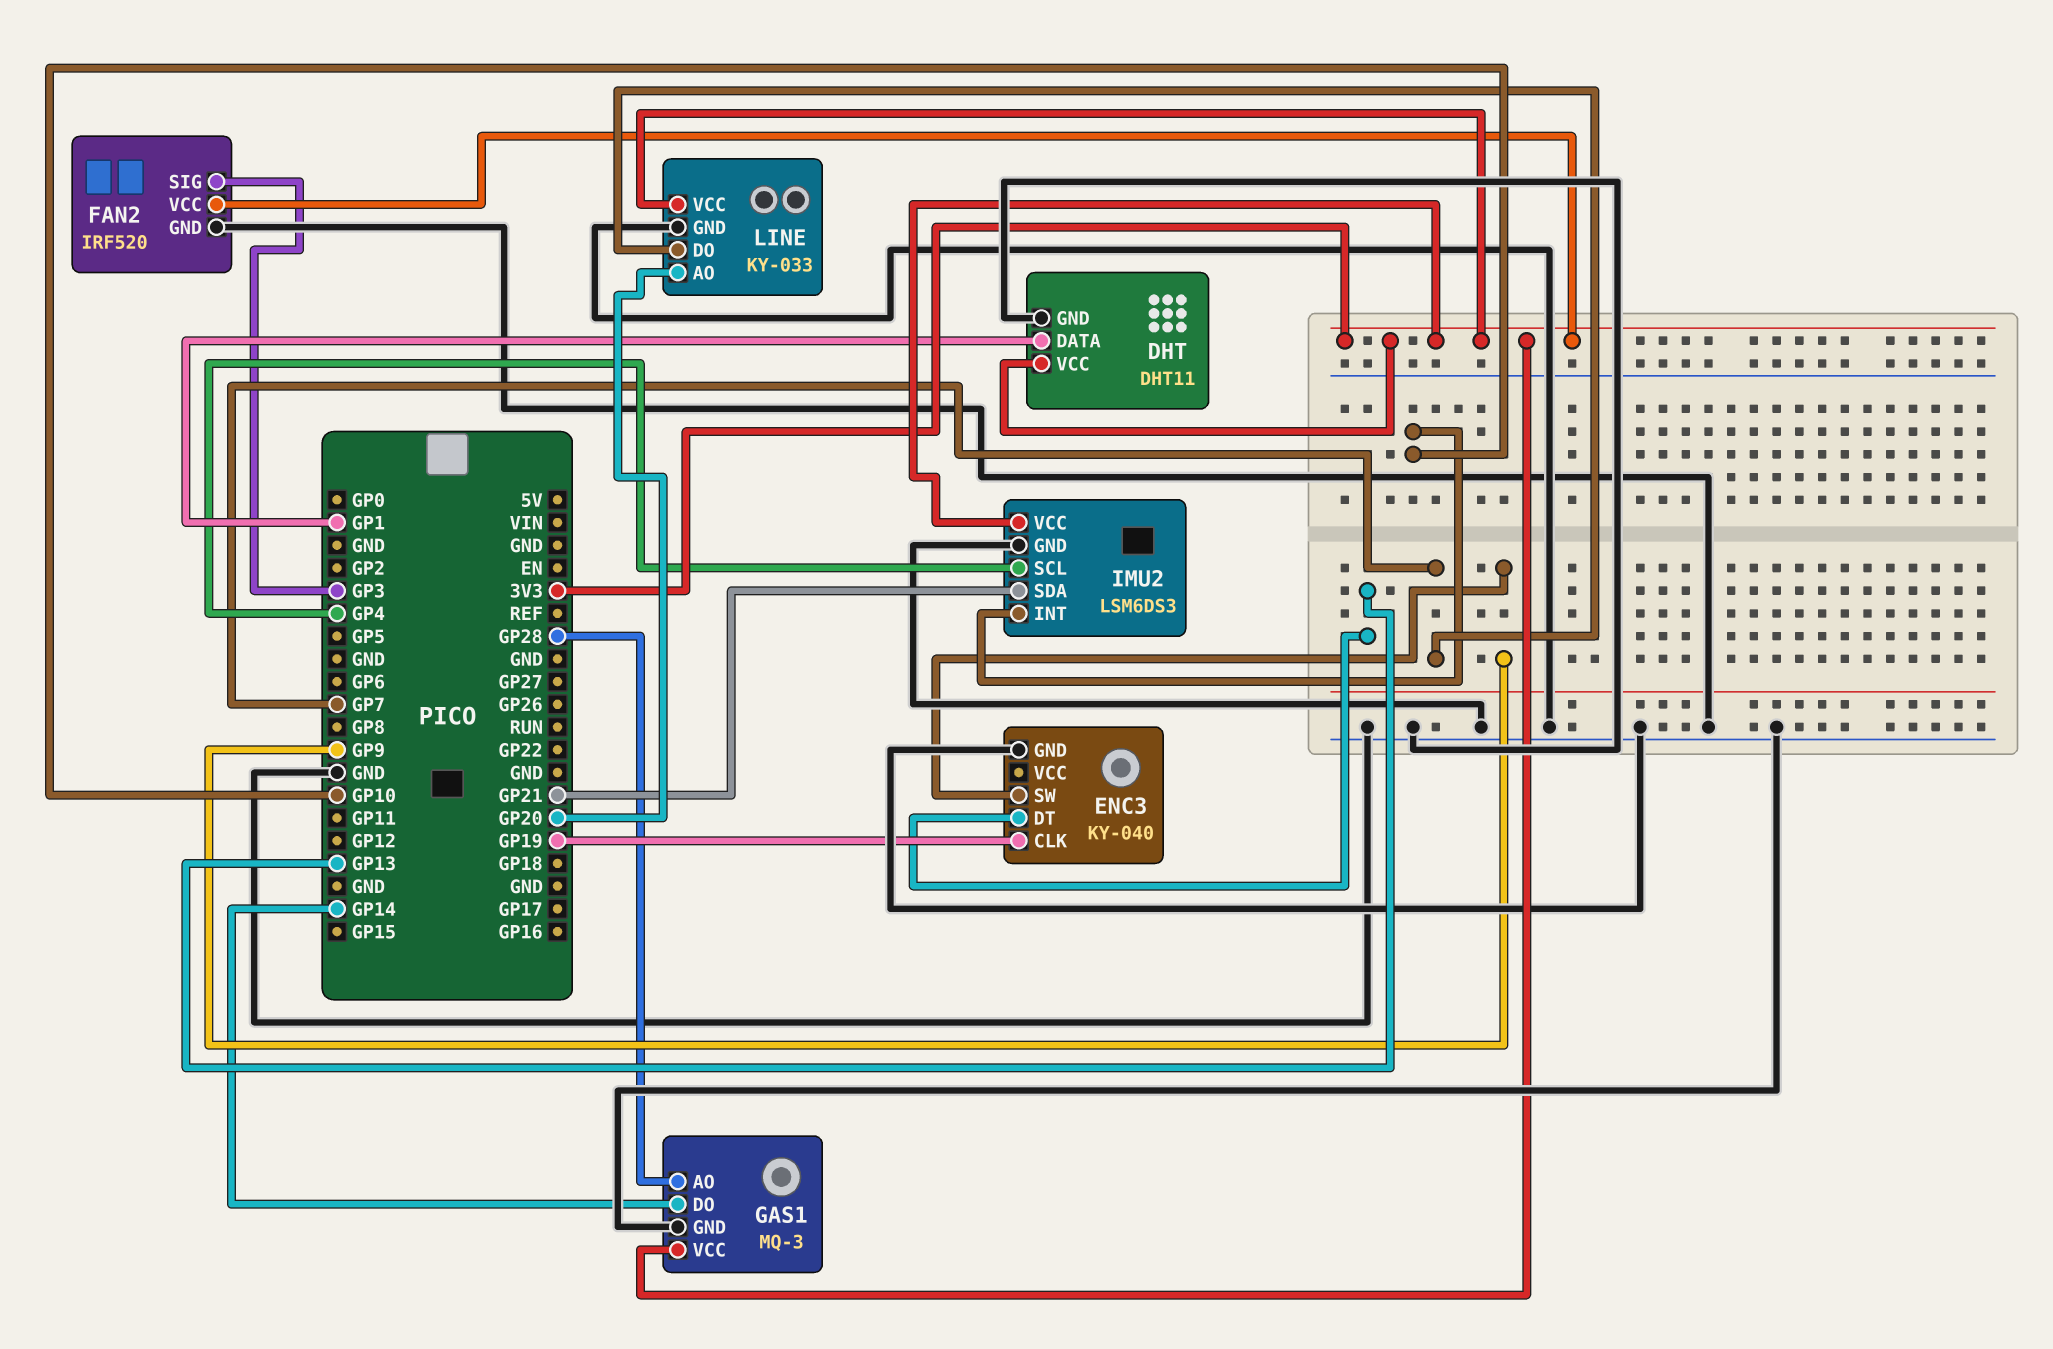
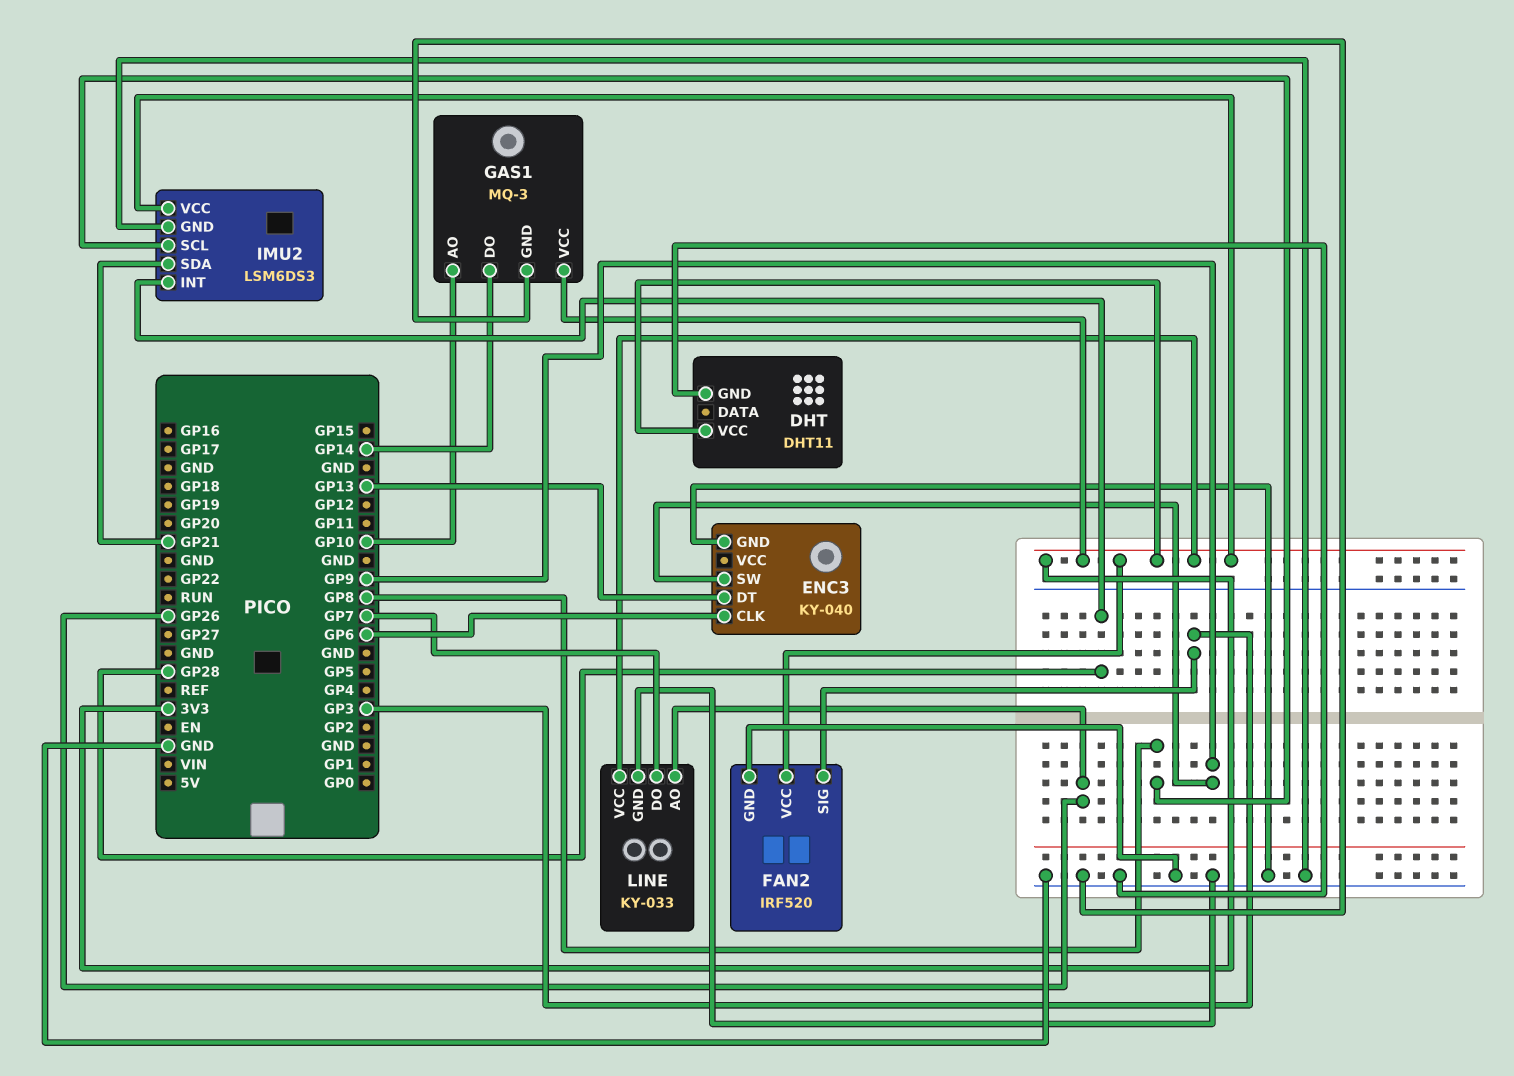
DHT pin DATA: GP1 -> none
ENC3 pin CLK: GP19 -> GP6
GAS1 pin AO: GP28 -> GP10
IMU2 pin INT: GP10 -> GP28
IMU2 pin SCL: GP4 -> GP8
LINE pin AO: GP20 -> GP26

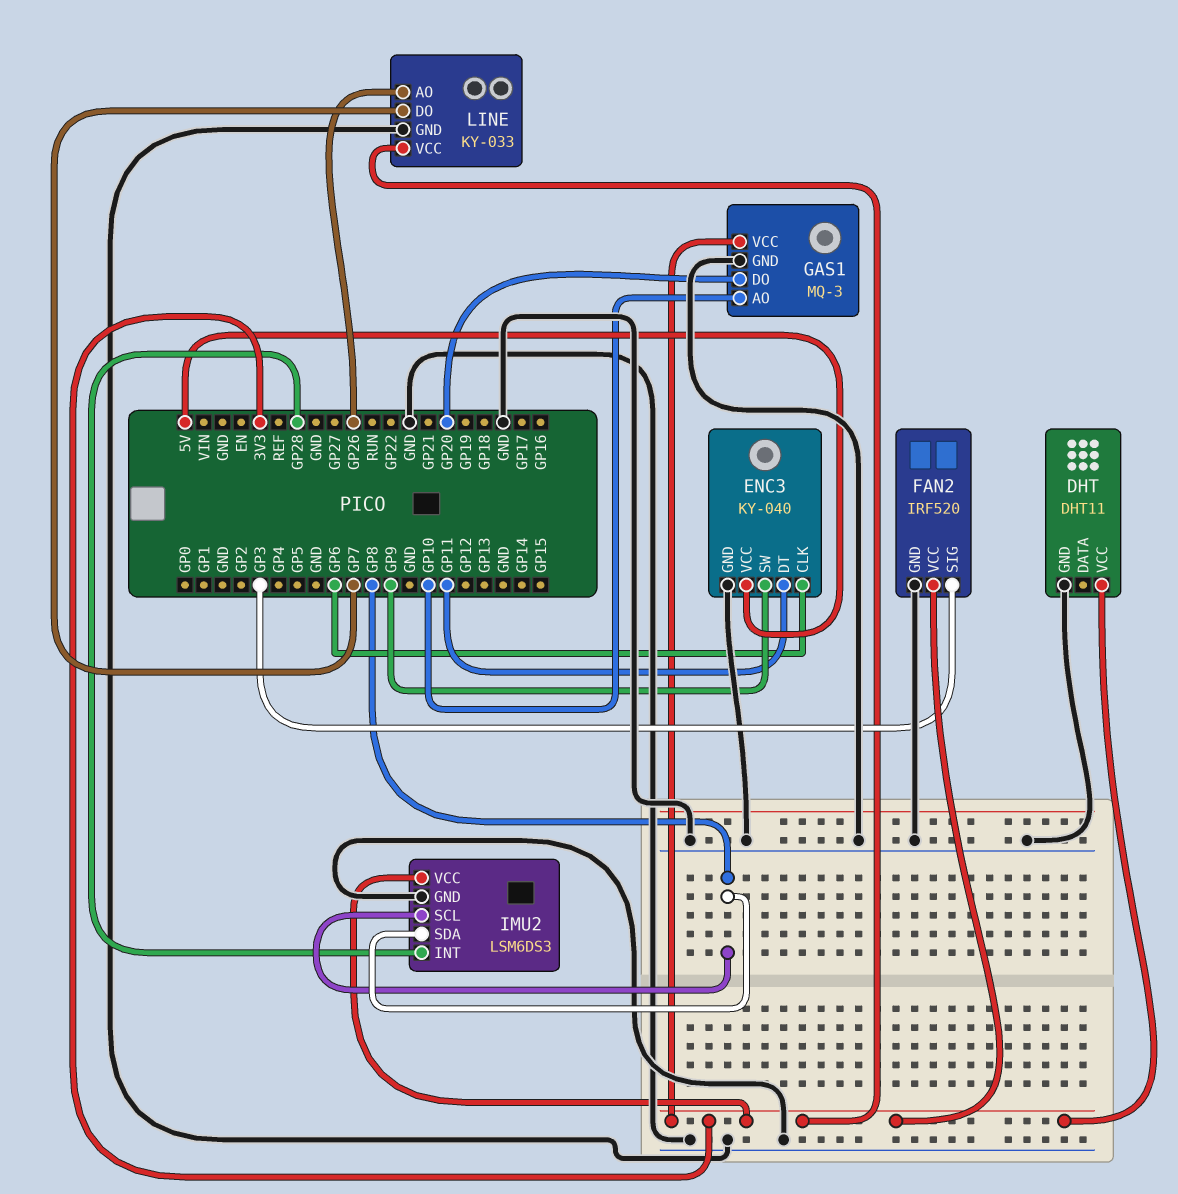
ENC3 pin DT: GP13 -> GP11
ENC3 pin VCC: none -> 5V
GAS1 pin DO: GP14 -> GP20
IMU2 pin SDA: GP21 -> GP8

